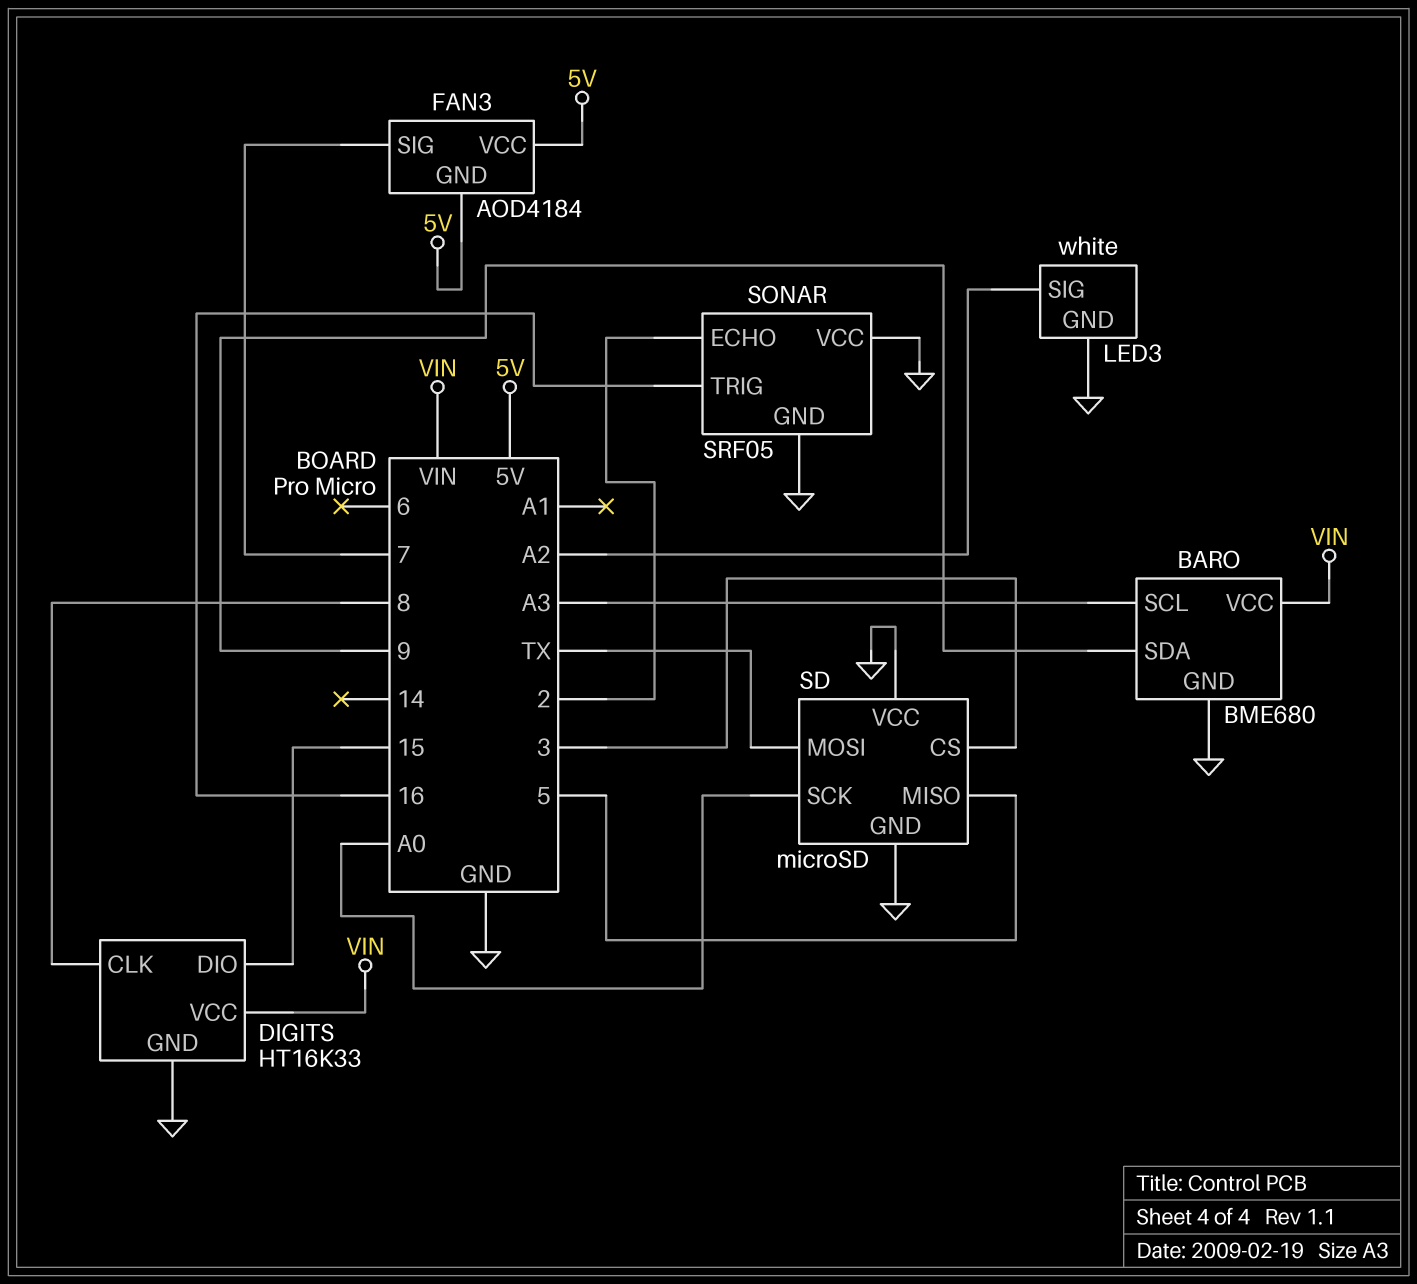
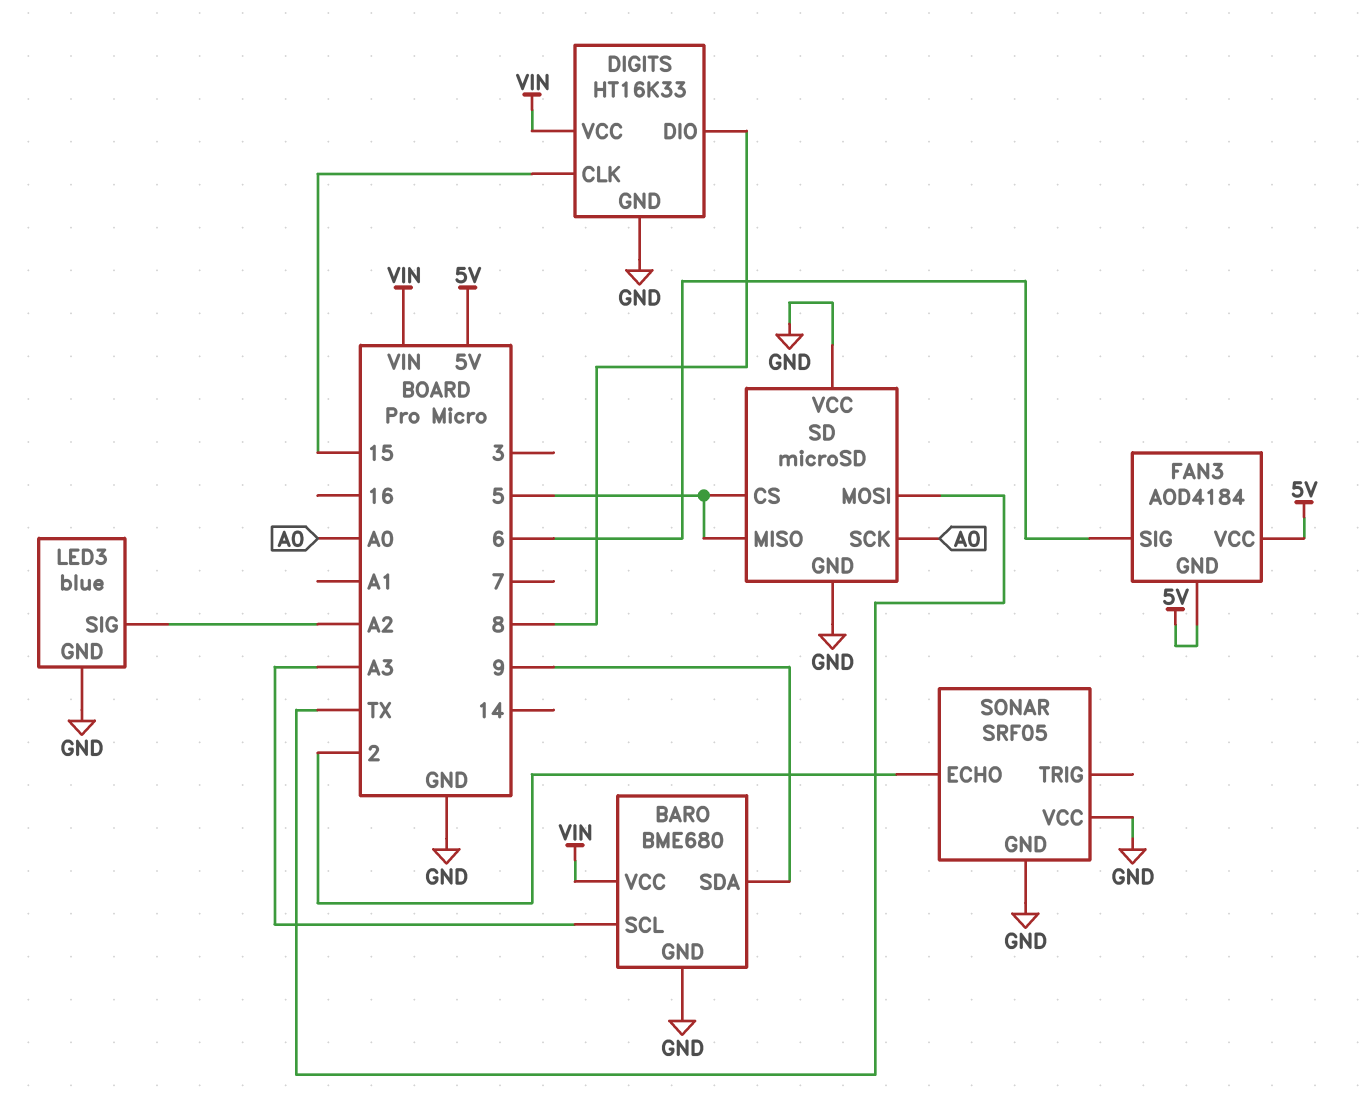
DIGITS pin CLK: 8 -> 15
DIGITS pin DIO: 15 -> 8
FAN3 pin SIG: 7 -> 6
LED3: white -> blue
SD pin CS: 3 -> 5
SONAR pin TRIG: 16 -> none

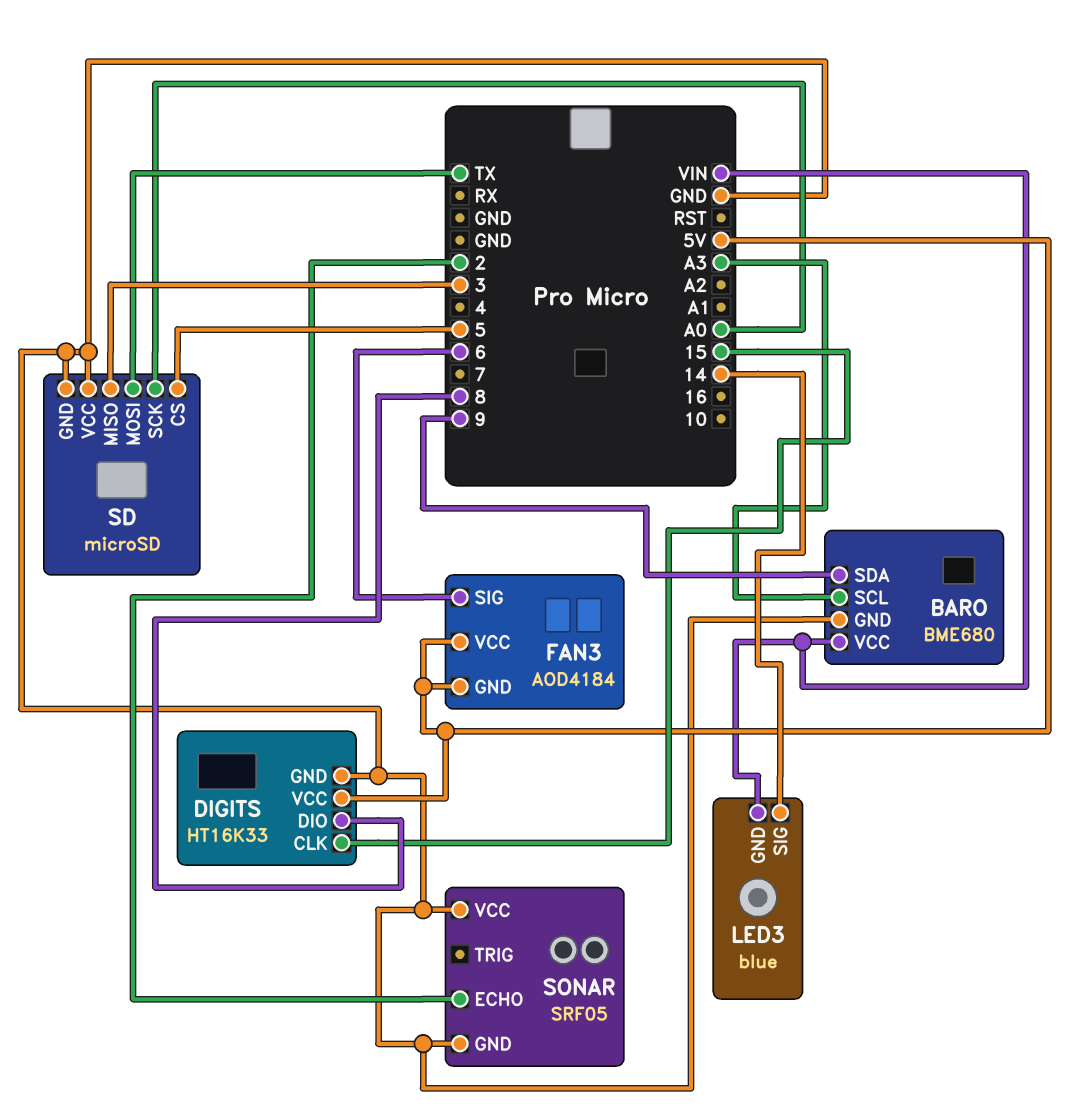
DIGITS pin VCC: VIN -> 5V
LED3 pin GND: GND -> VIN
LED3 pin SIG: A2 -> 14
SD pin MISO: 5 -> 3

